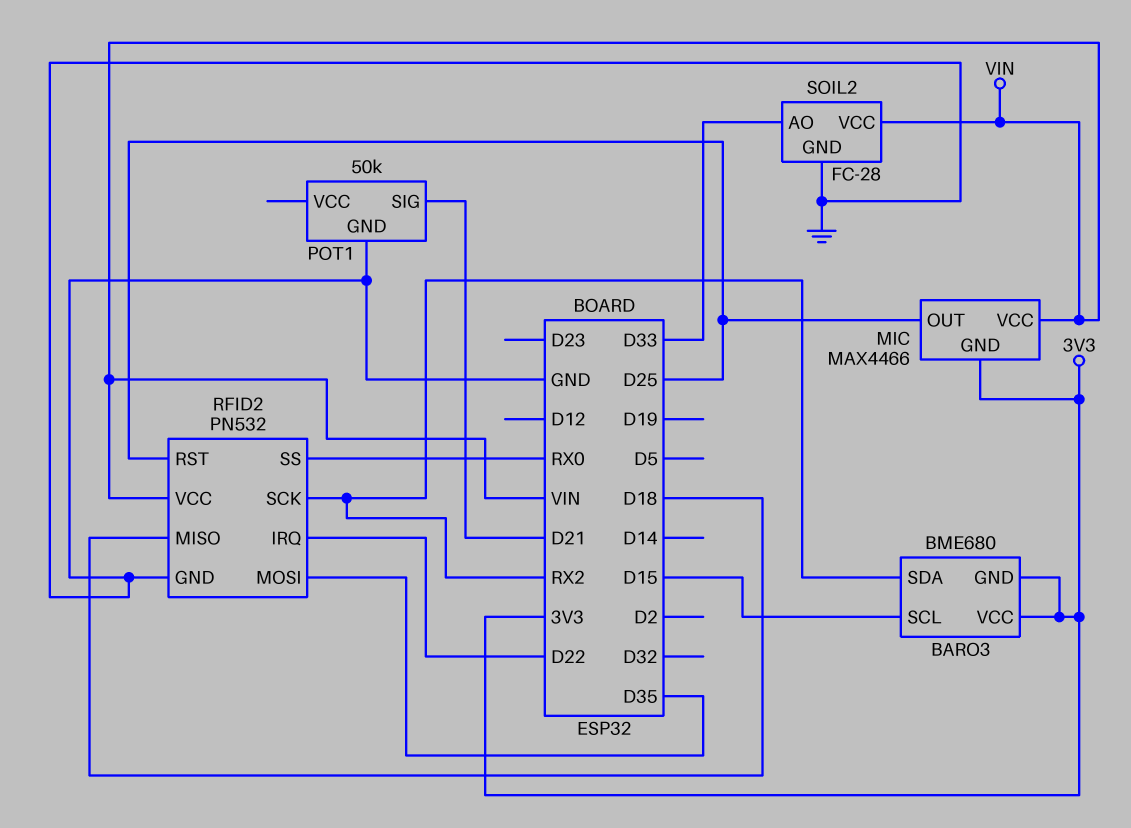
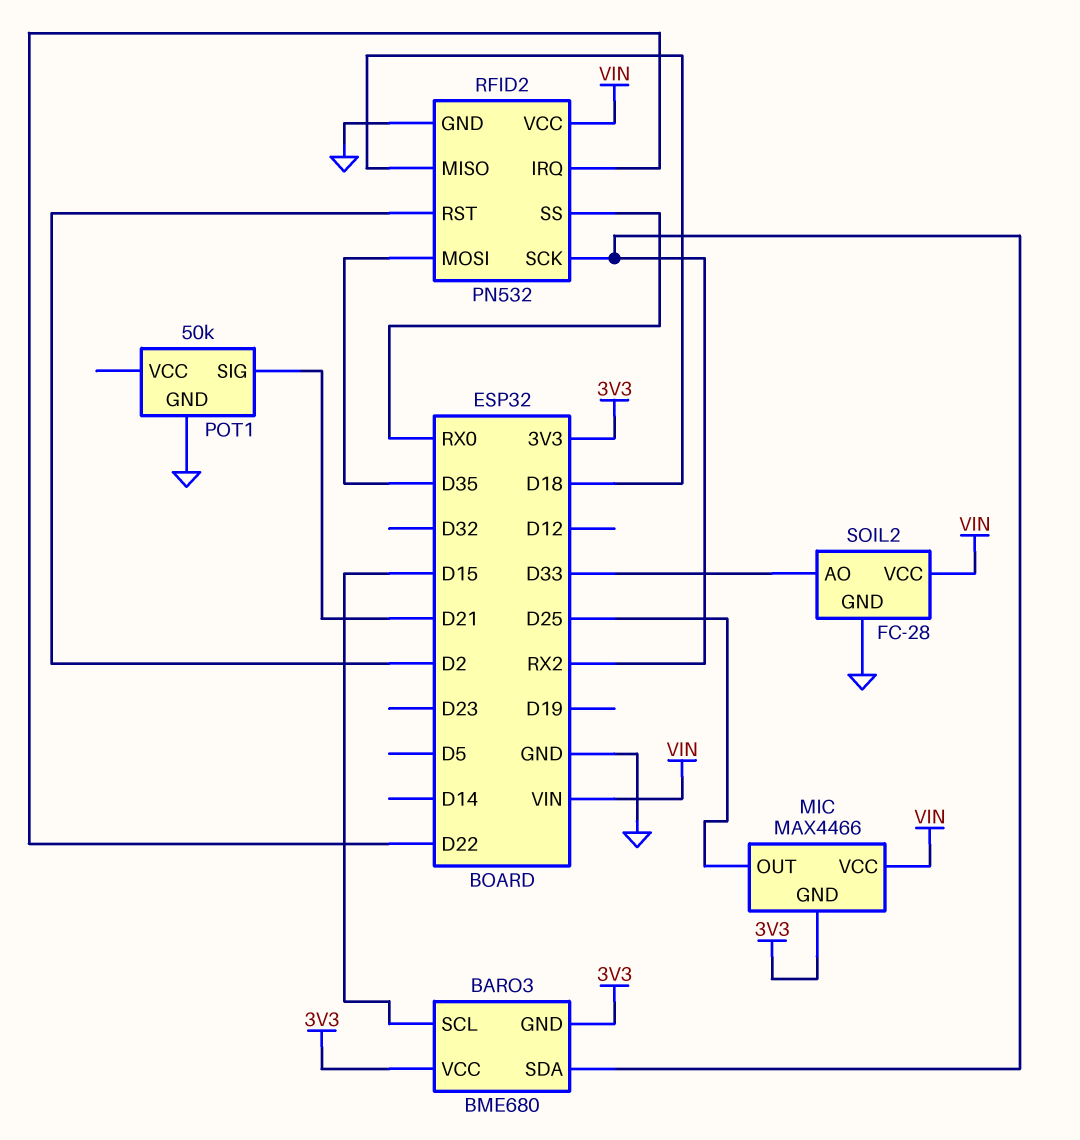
RFID2 pin RST: D25 -> D2

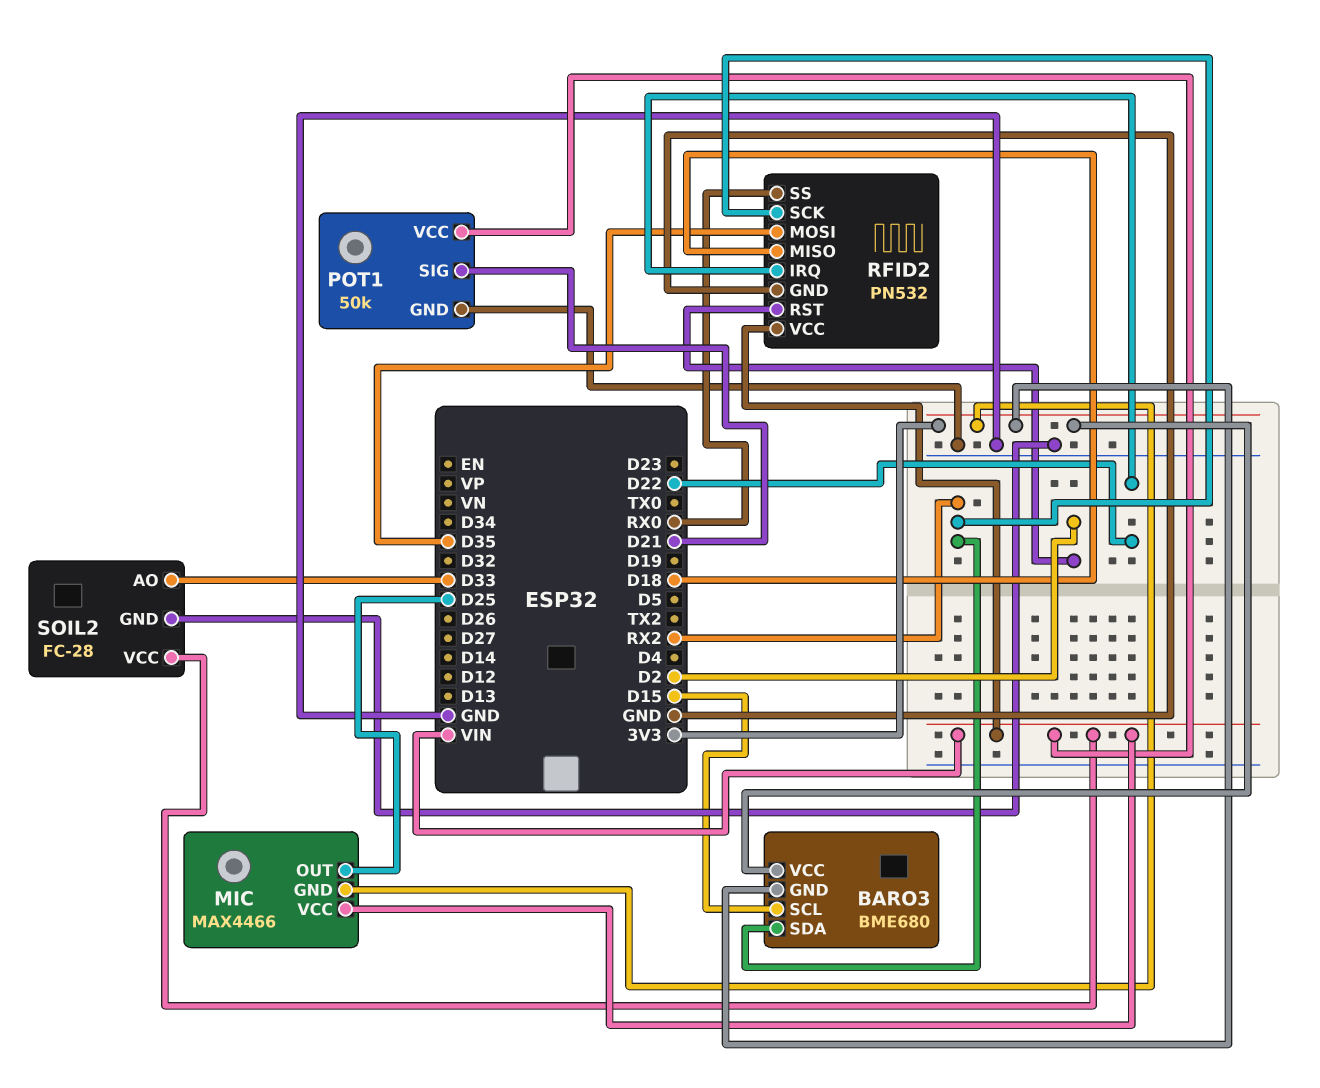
POT1 pin VCC: none -> VIN

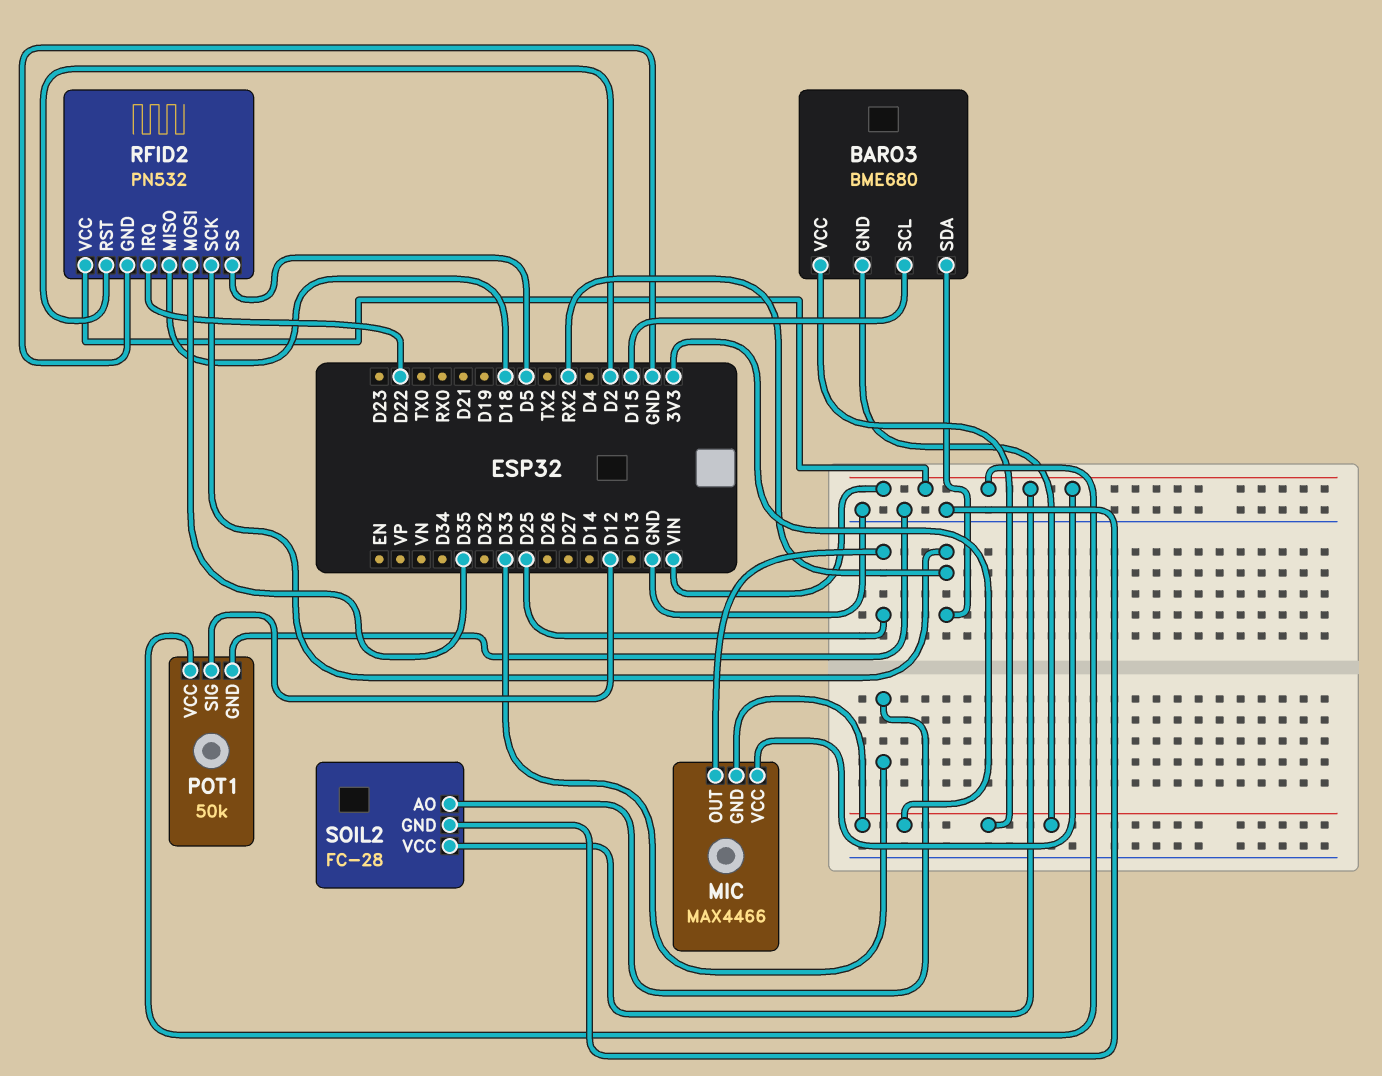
POT1 pin SIG: D21 -> D12
RFID2 pin SS: RX0 -> D5

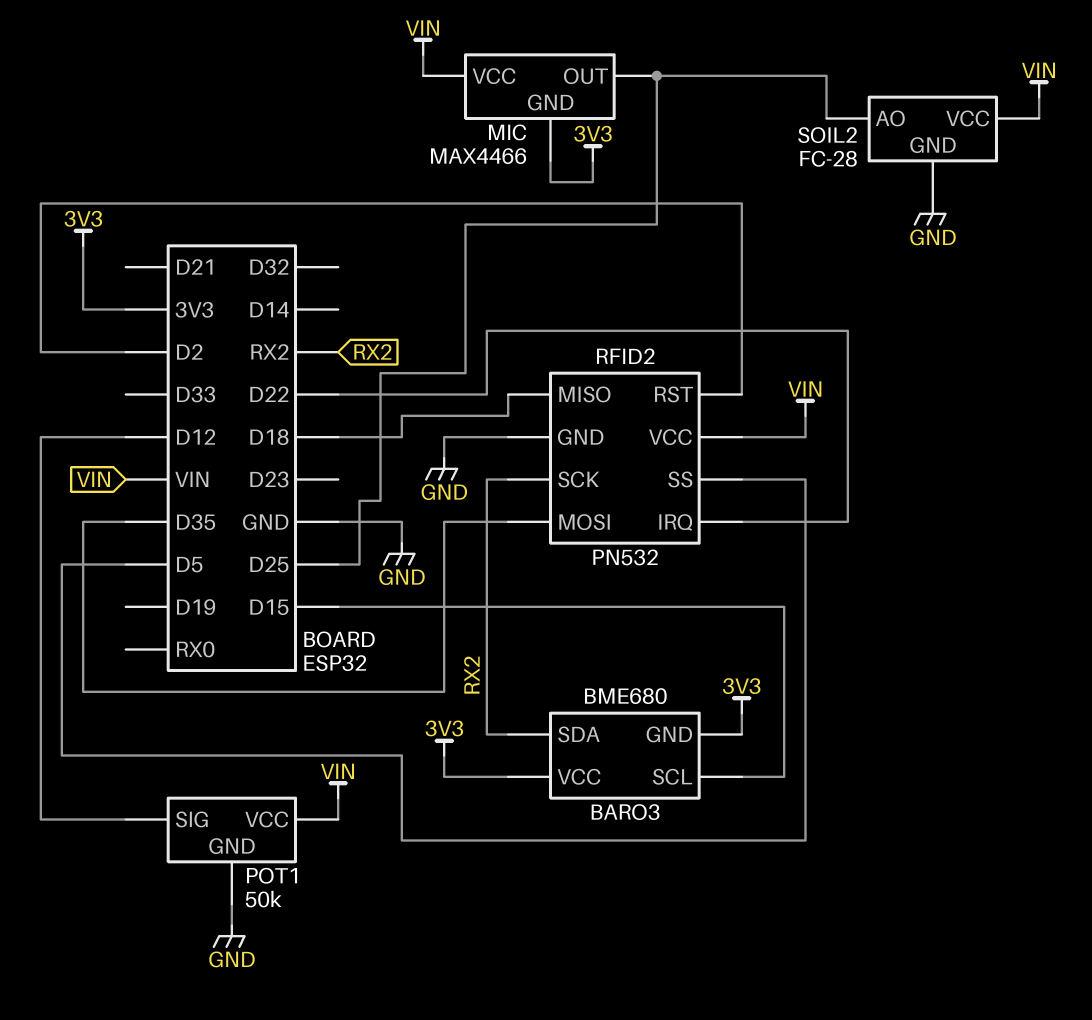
SOIL2 pin AO: D33 -> D25

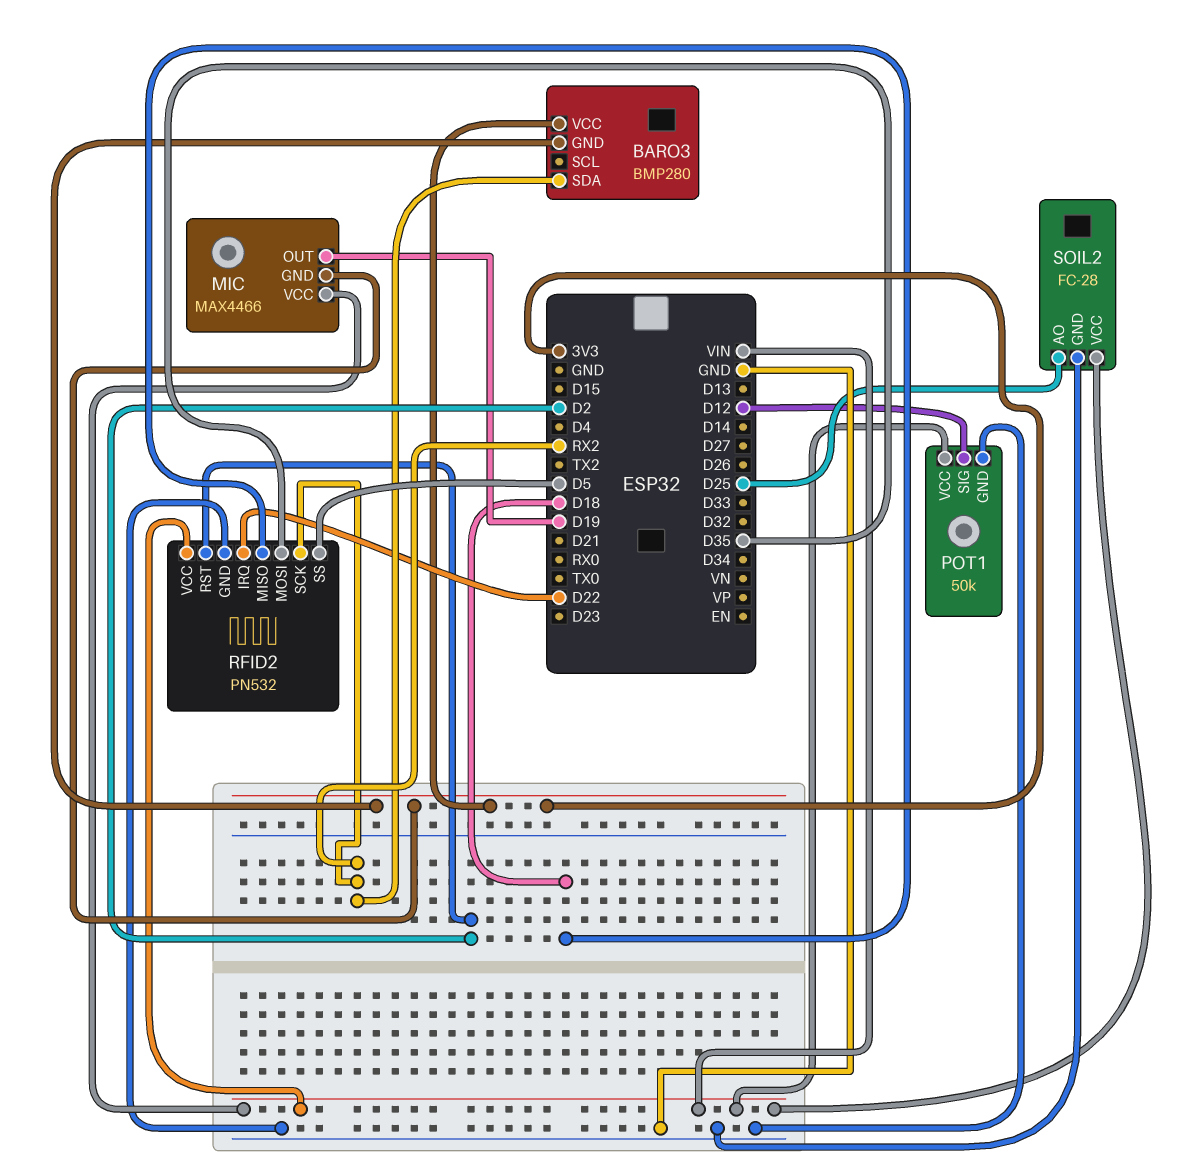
BARO3: BME680 -> BMP280
BARO3 pin SCL: D15 -> none
MIC pin OUT: D25 -> D19

